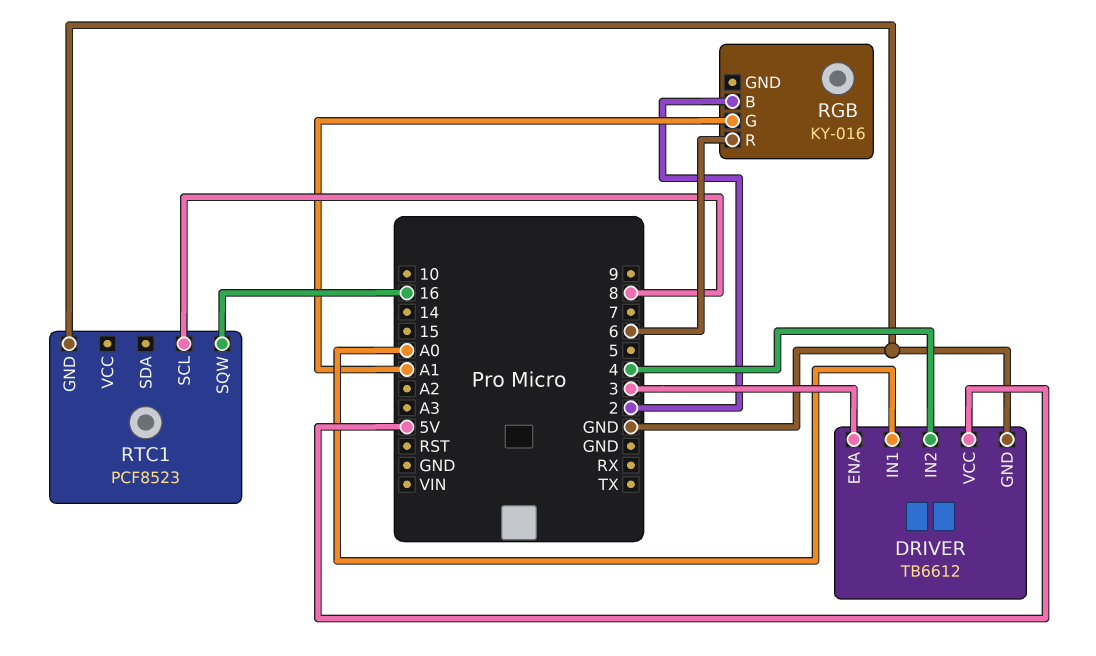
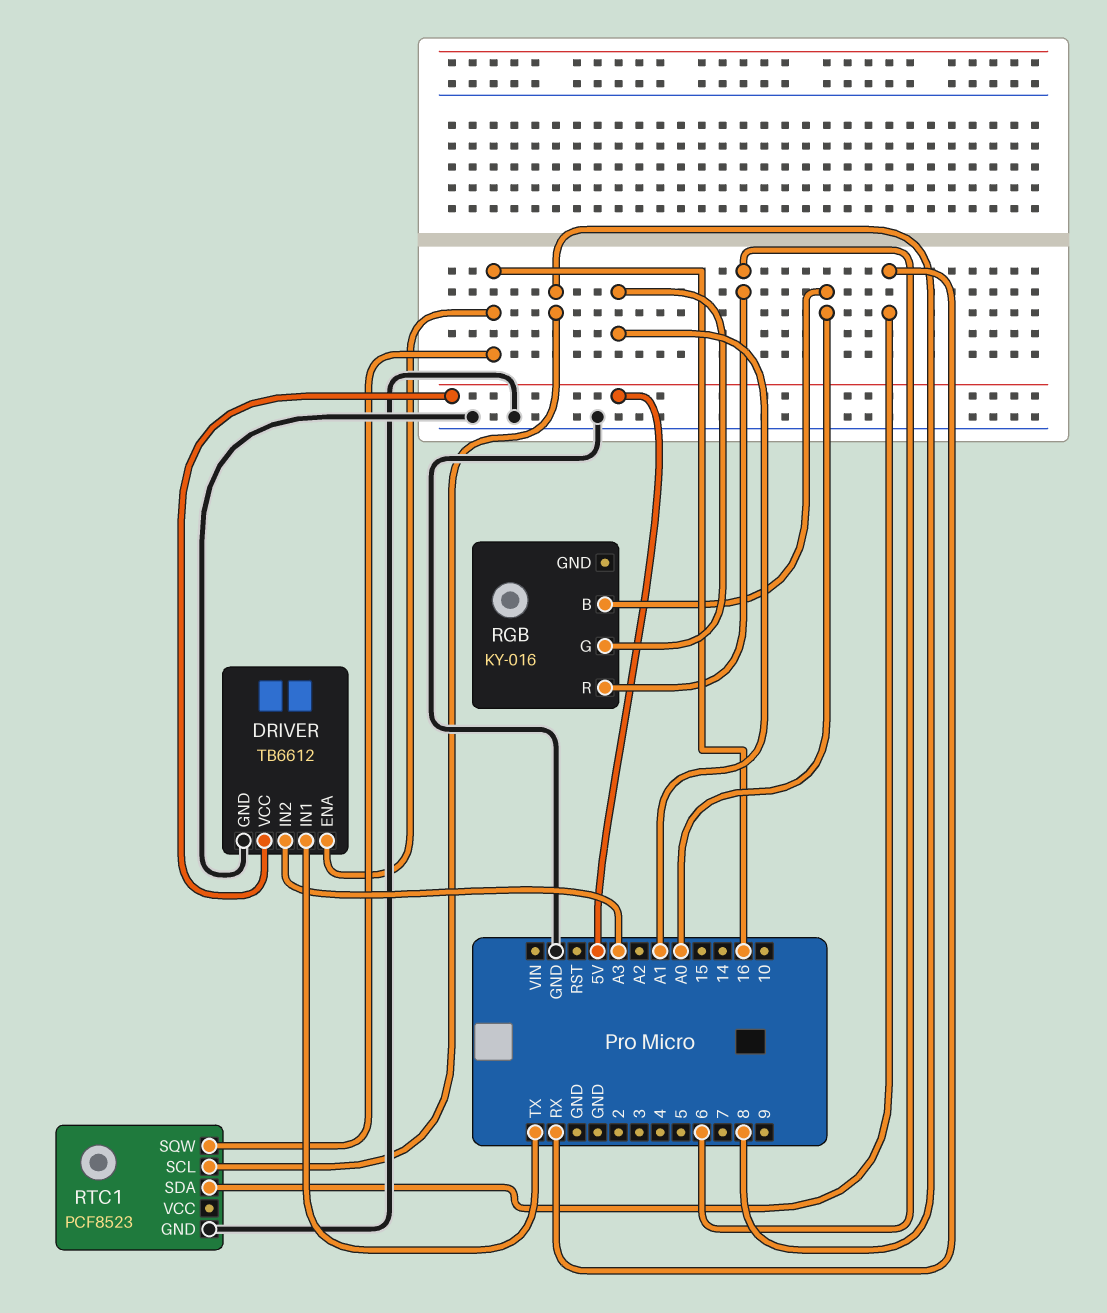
DRIVER pin ENA: 3 -> 16
DRIVER pin IN1: A0 -> TX
DRIVER pin IN2: 4 -> A3
RGB pin B: 2 -> A0
RTC1 pin SDA: none -> RX

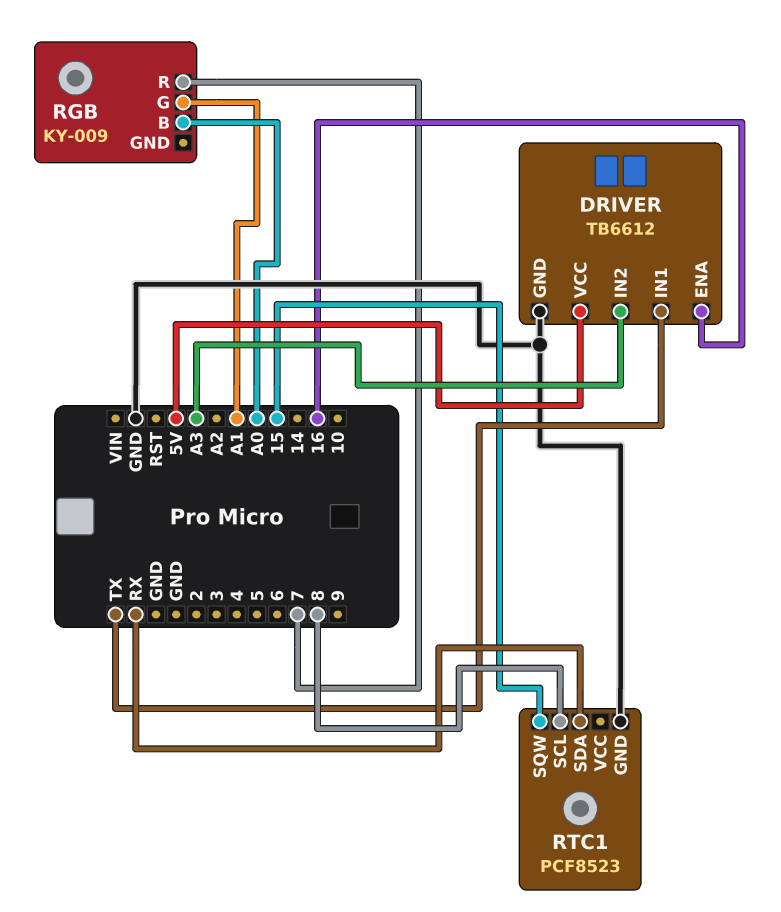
RGB: KY-016 -> KY-009
RGB pin R: 6 -> 7
RTC1 pin SQW: 16 -> 15

